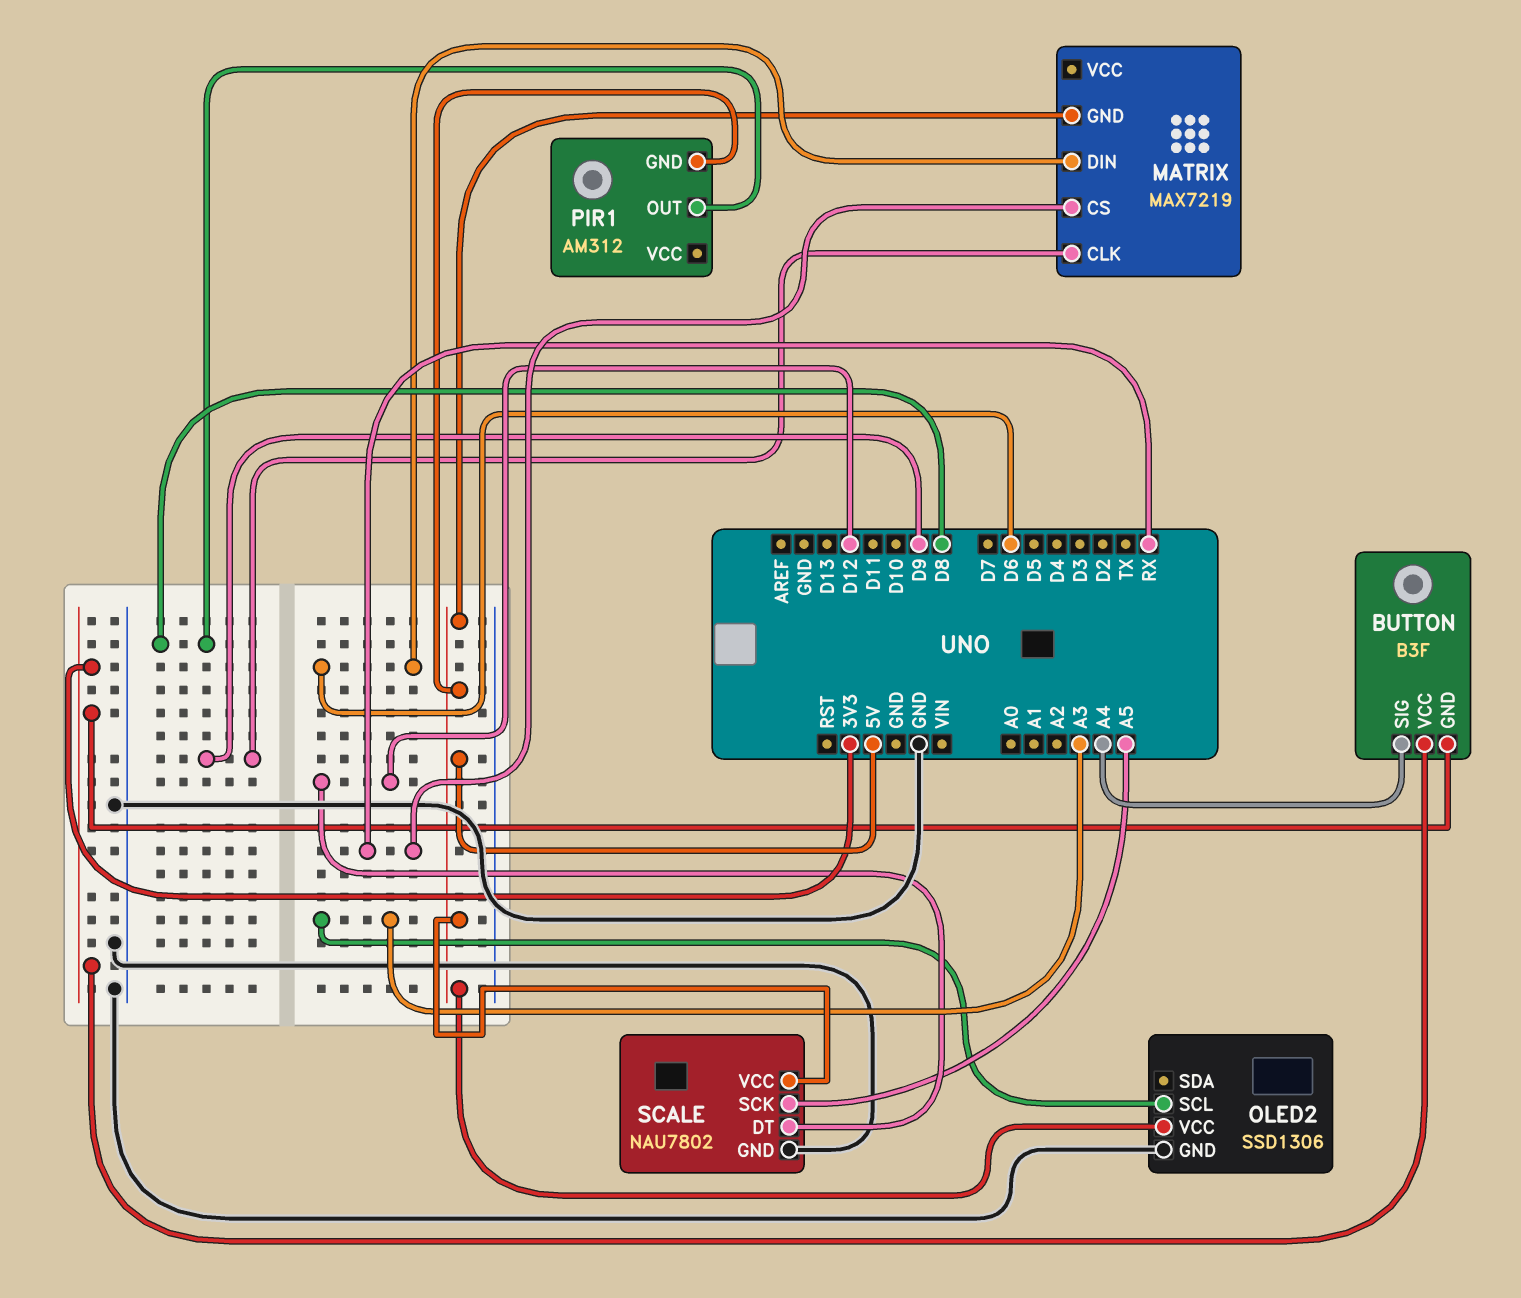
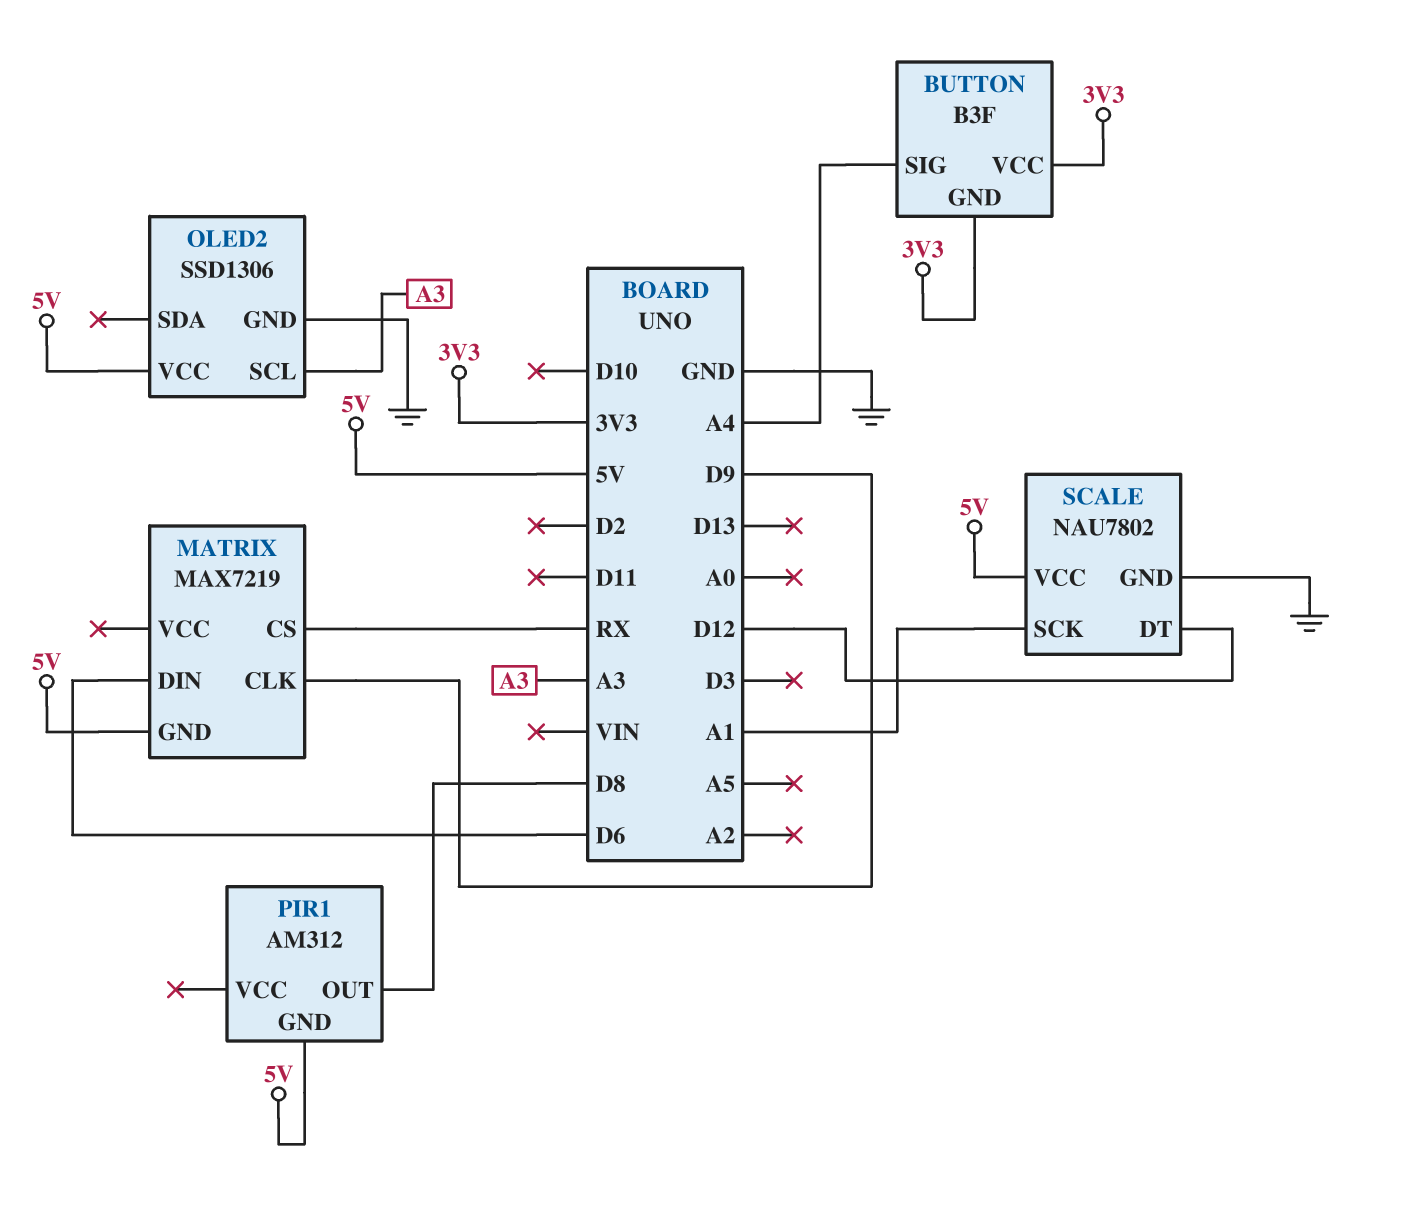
SCALE pin SCK: A5 -> A1

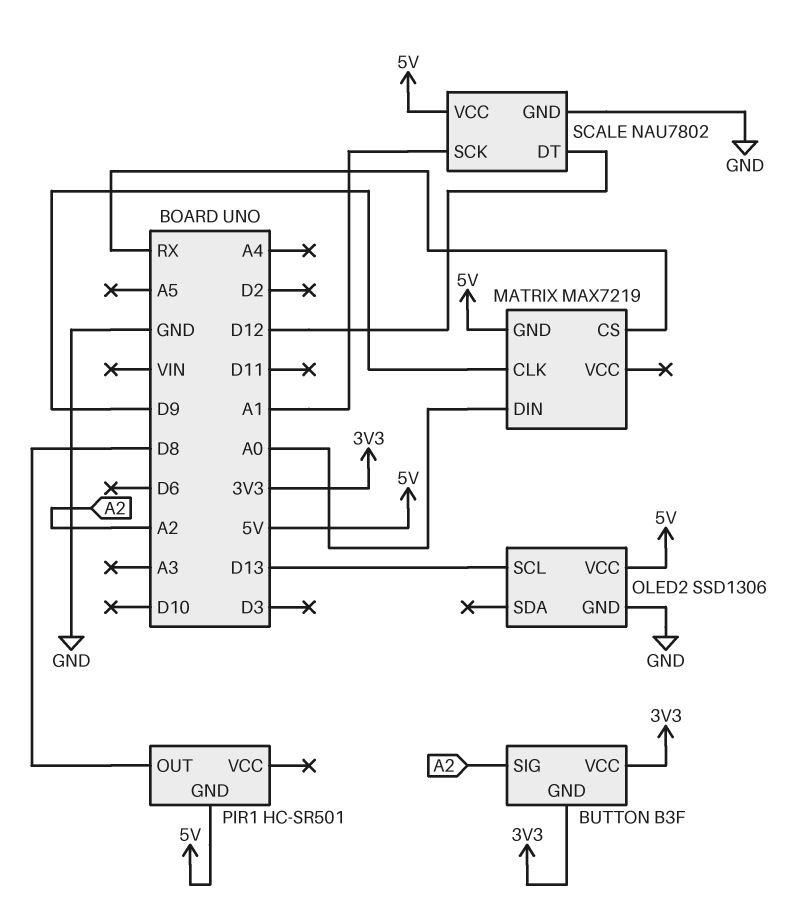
BUTTON pin SIG: A4 -> A2
MATRIX pin DIN: D6 -> A0
OLED2 pin SCL: A3 -> D13
PIR1: AM312 -> HC-SR501

